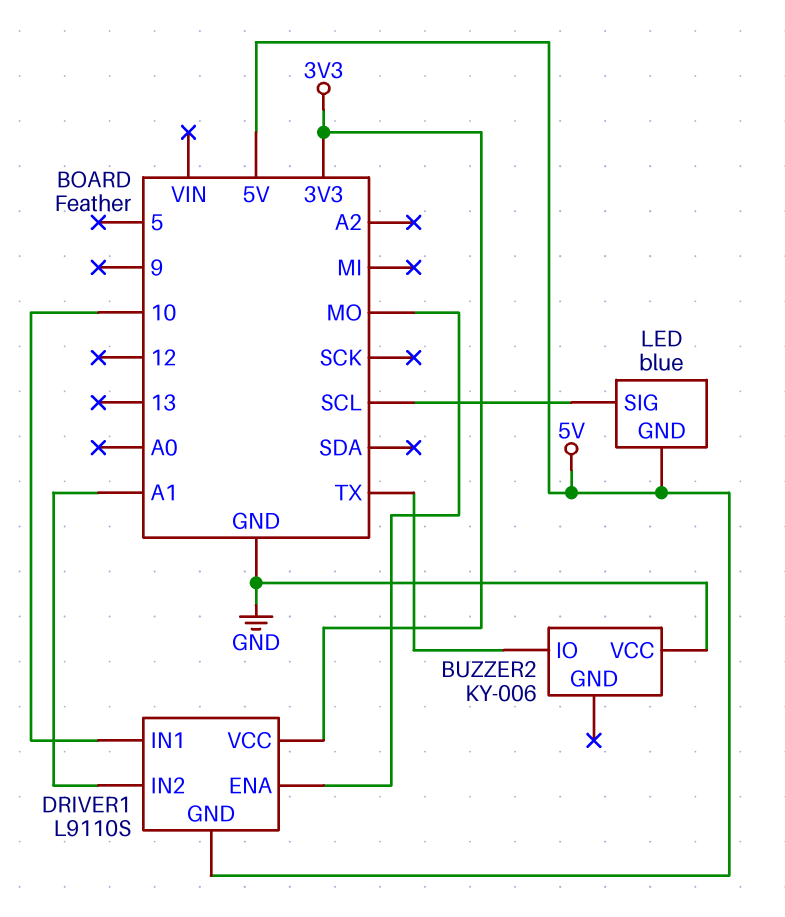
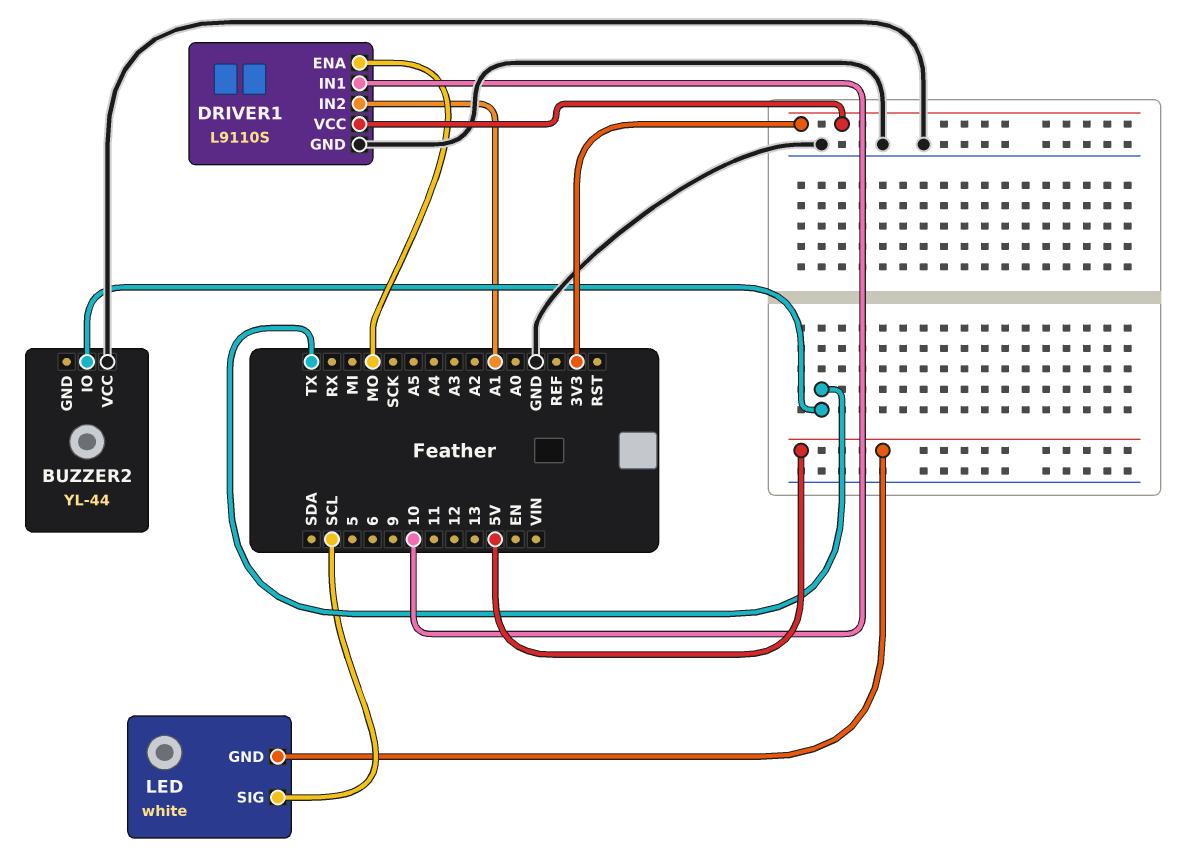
BUZZER2: KY-006 -> YL-44
DRIVER1 pin GND: 5V -> GND
LED: blue -> white

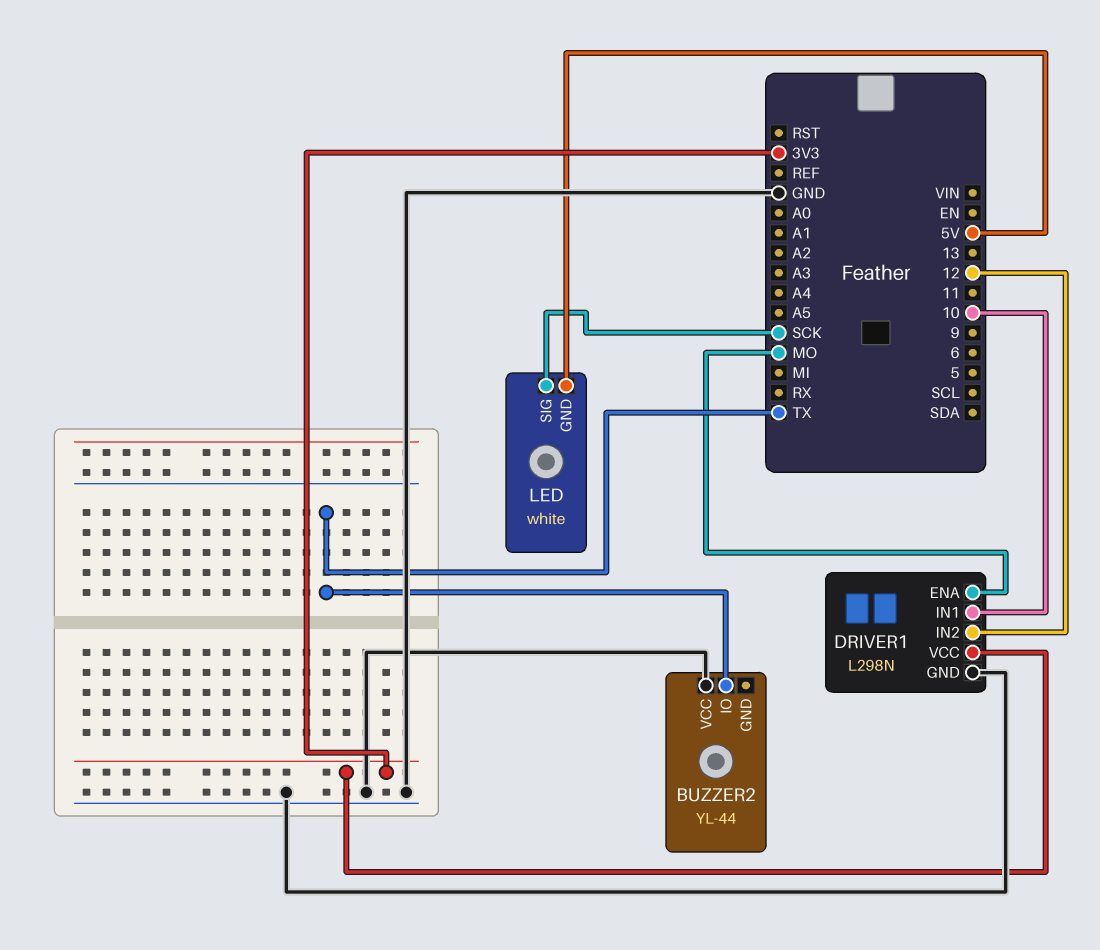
DRIVER1: L9110S -> L298N
DRIVER1 pin IN2: A1 -> 12
LED pin SIG: SCL -> SCK

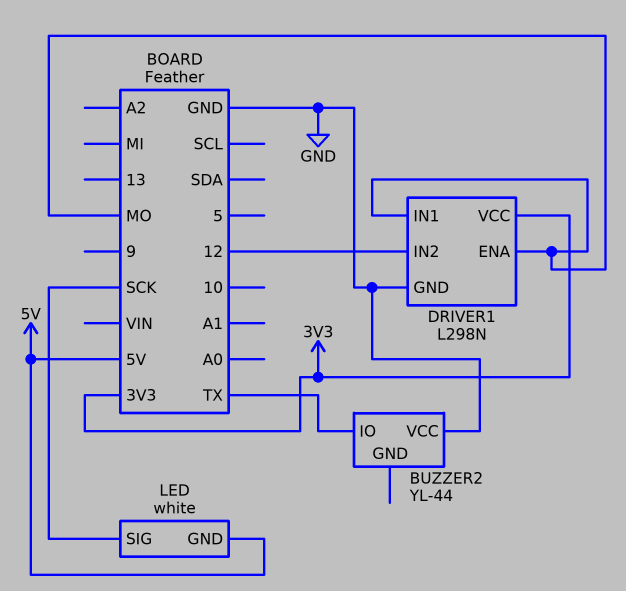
DRIVER1 pin IN1: 10 -> MO

